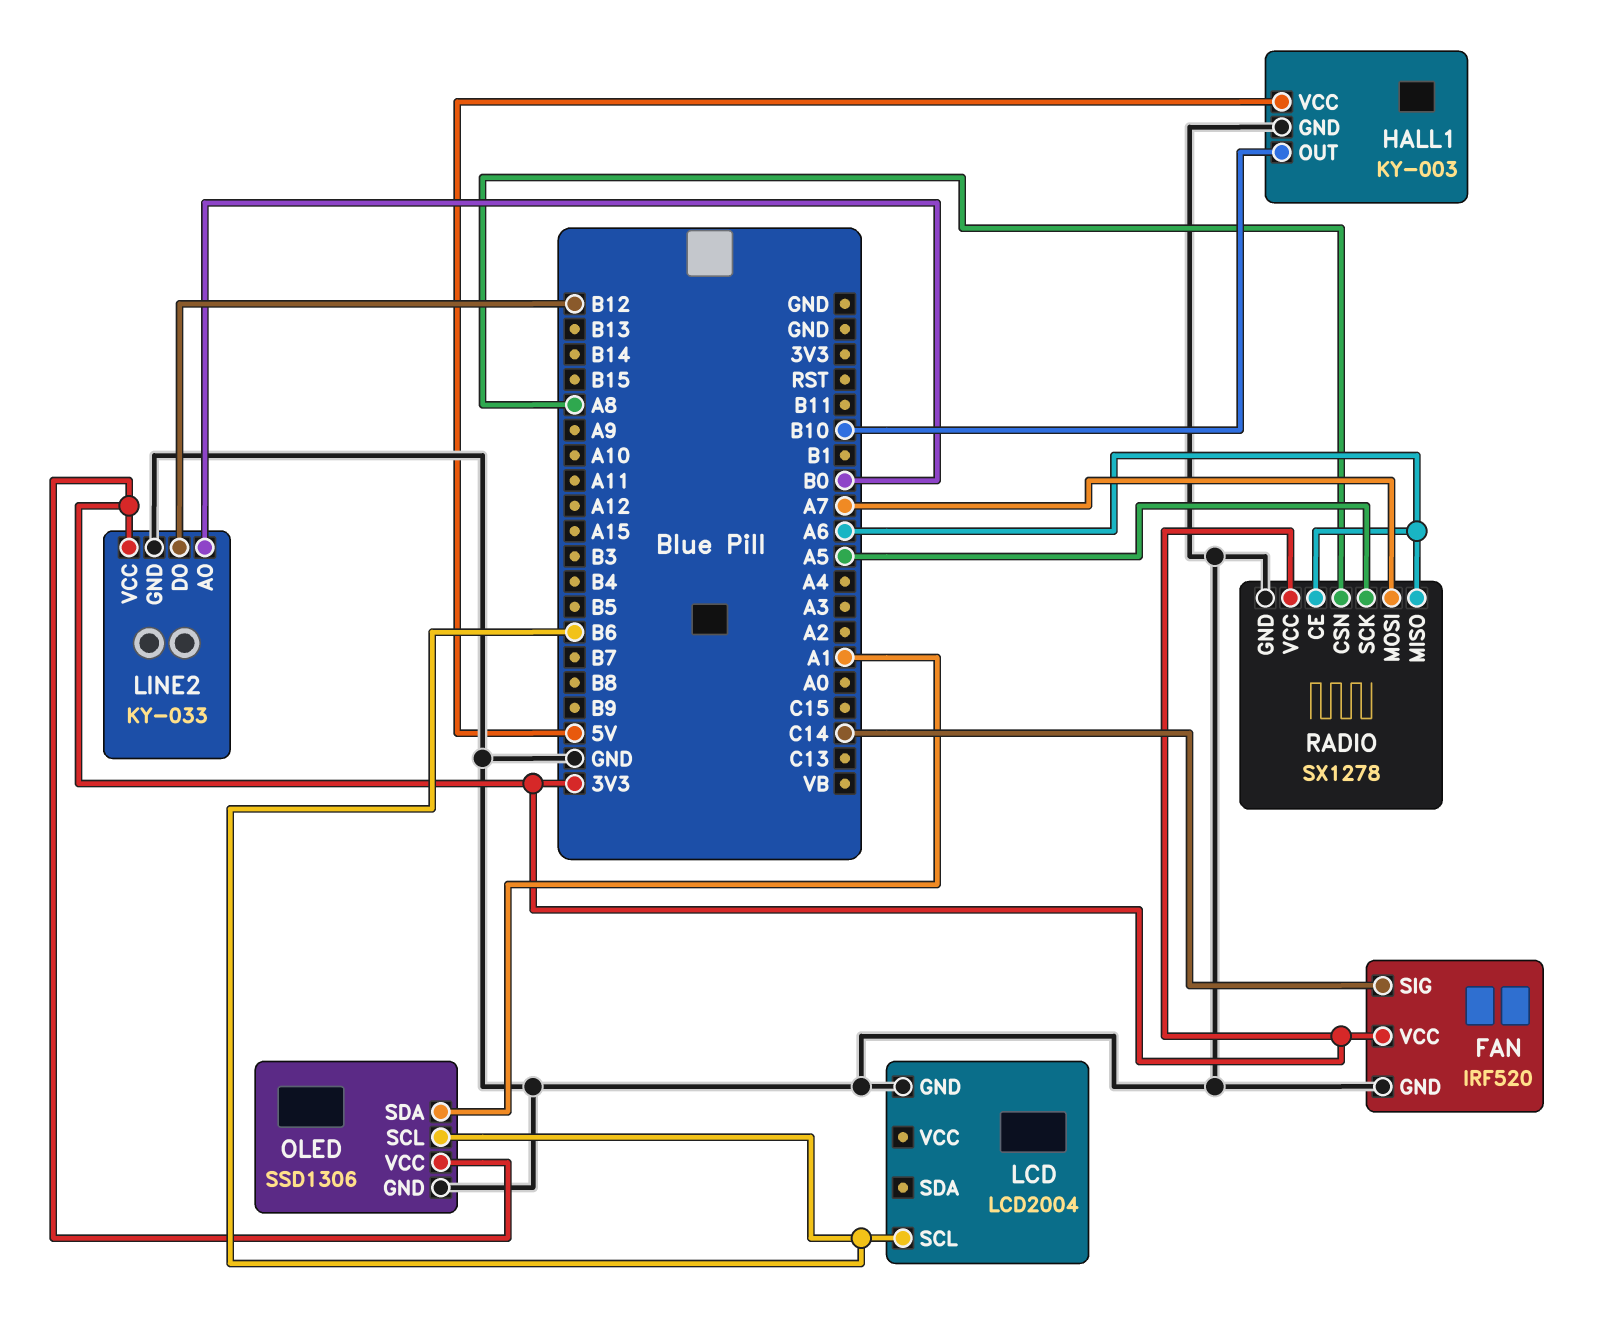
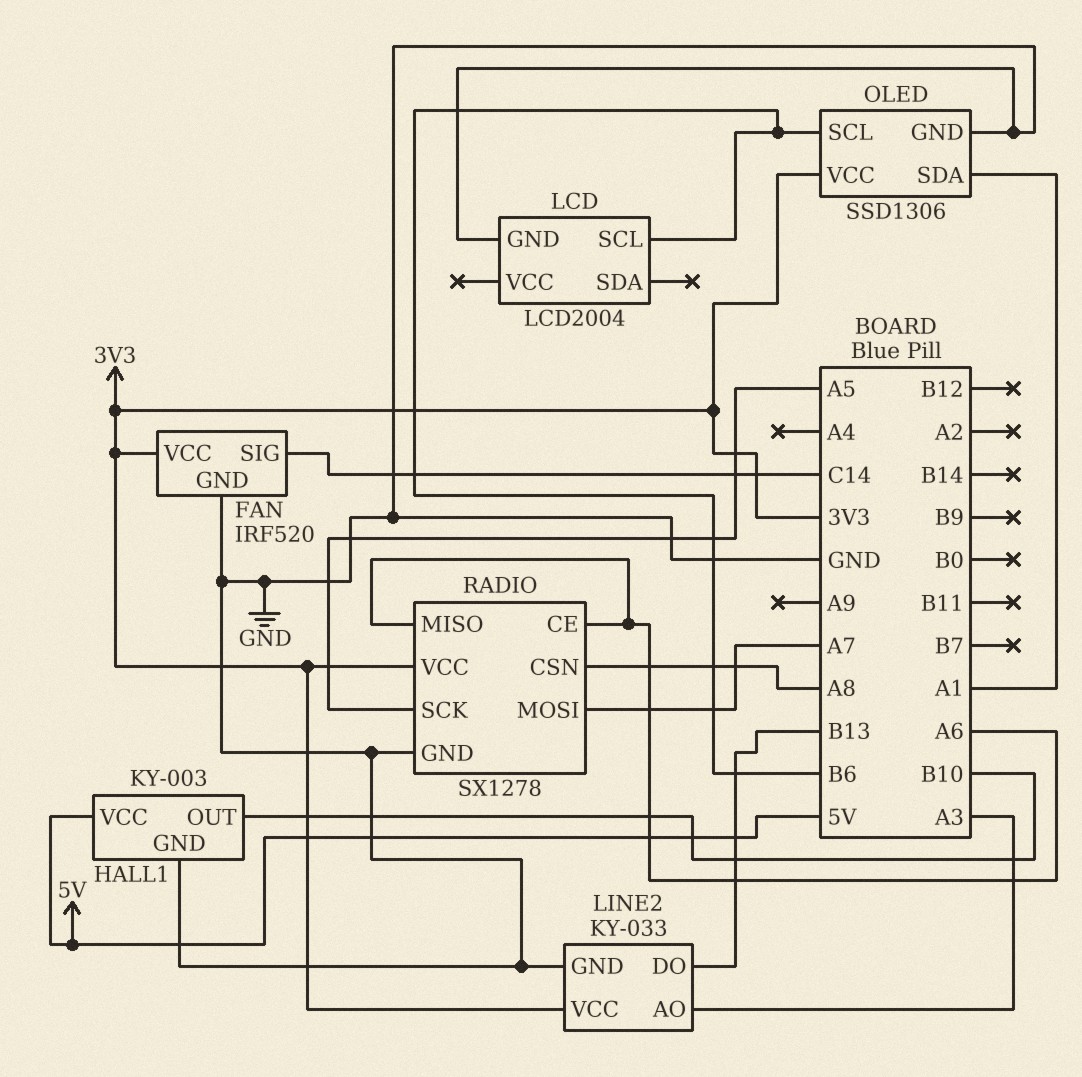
LINE2 pin AO: B0 -> A3
LINE2 pin DO: B12 -> B13

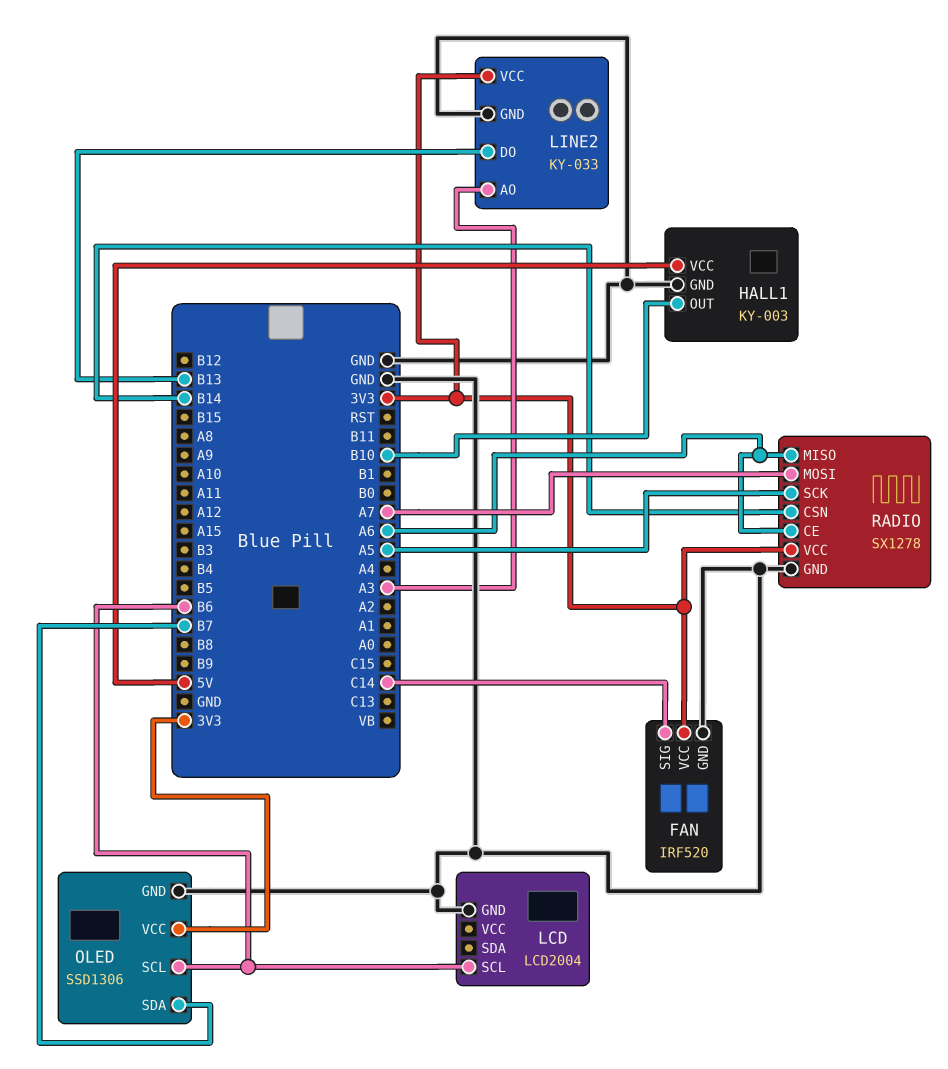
OLED pin SDA: A1 -> B7
RADIO pin CSN: A8 -> B14

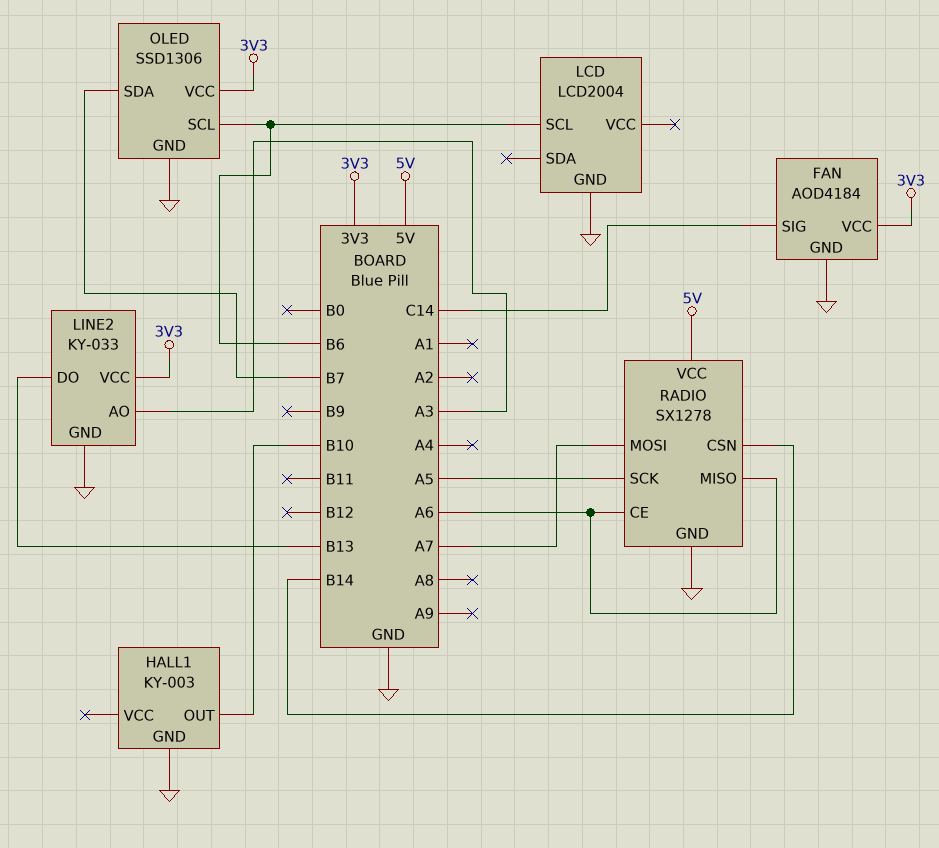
FAN: IRF520 -> AOD4184
HALL1 pin VCC: 5V -> none
RADIO pin VCC: 3V3 -> 5V

